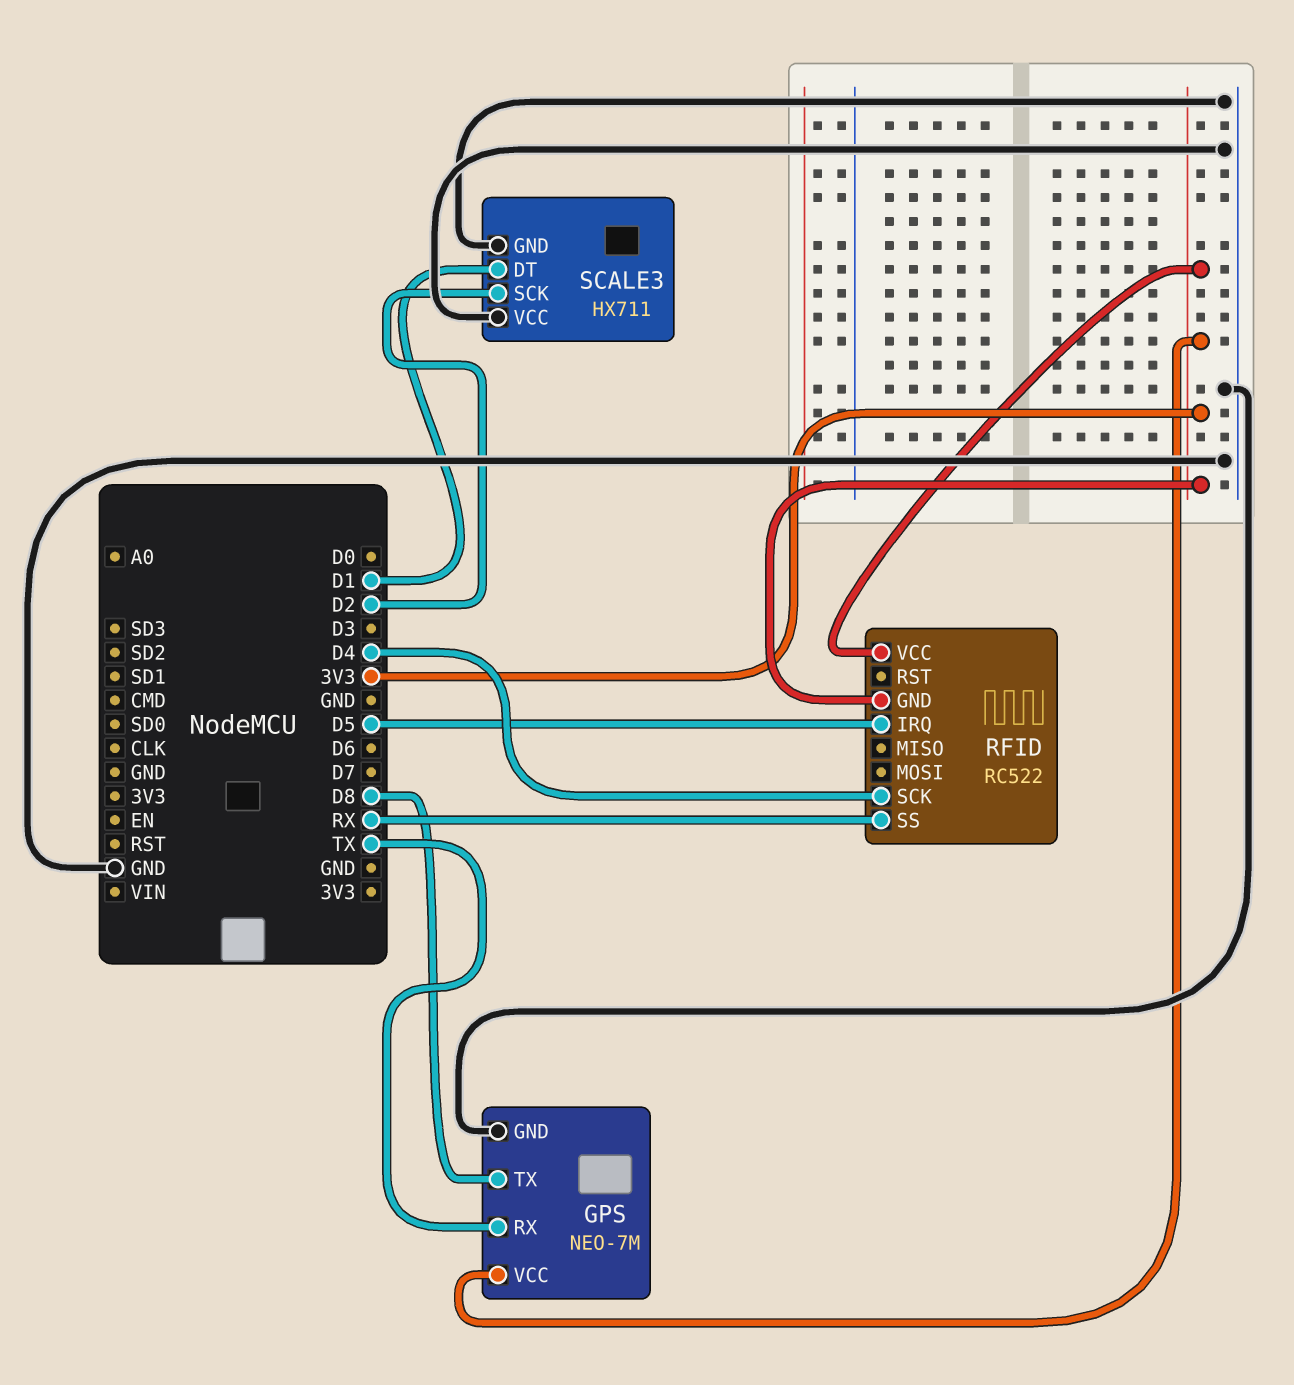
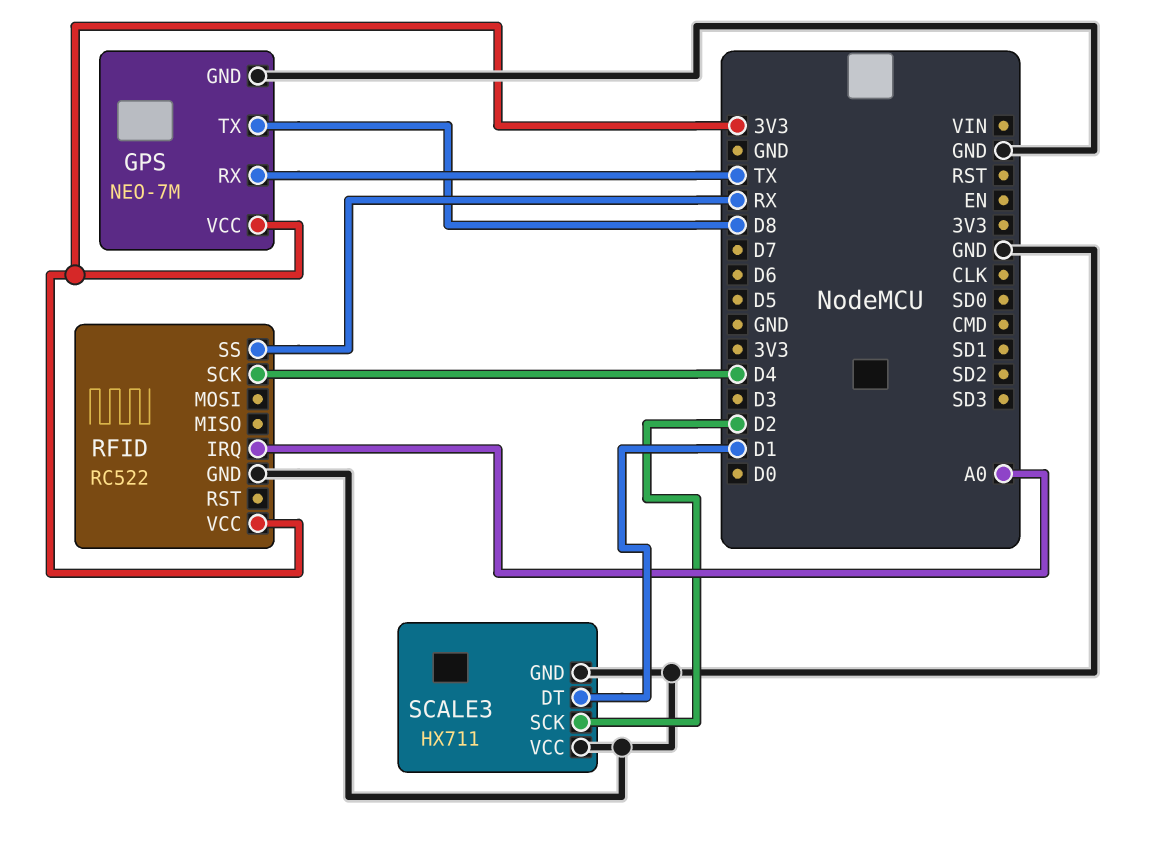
RFID pin GND: 3V3 -> GND
RFID pin IRQ: D5 -> A0

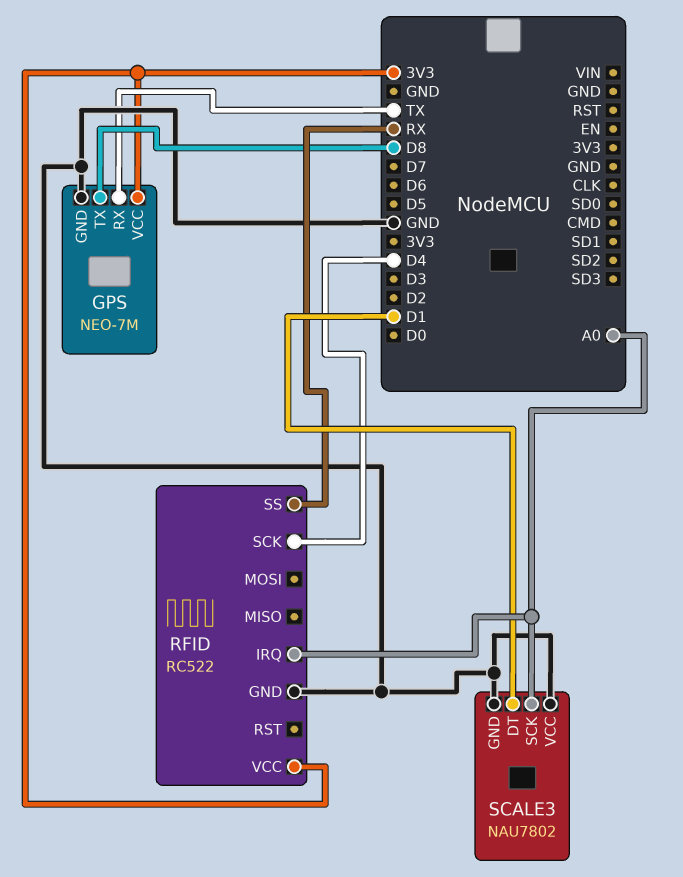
SCALE3: HX711 -> NAU7802
SCALE3 pin SCK: D2 -> A0

